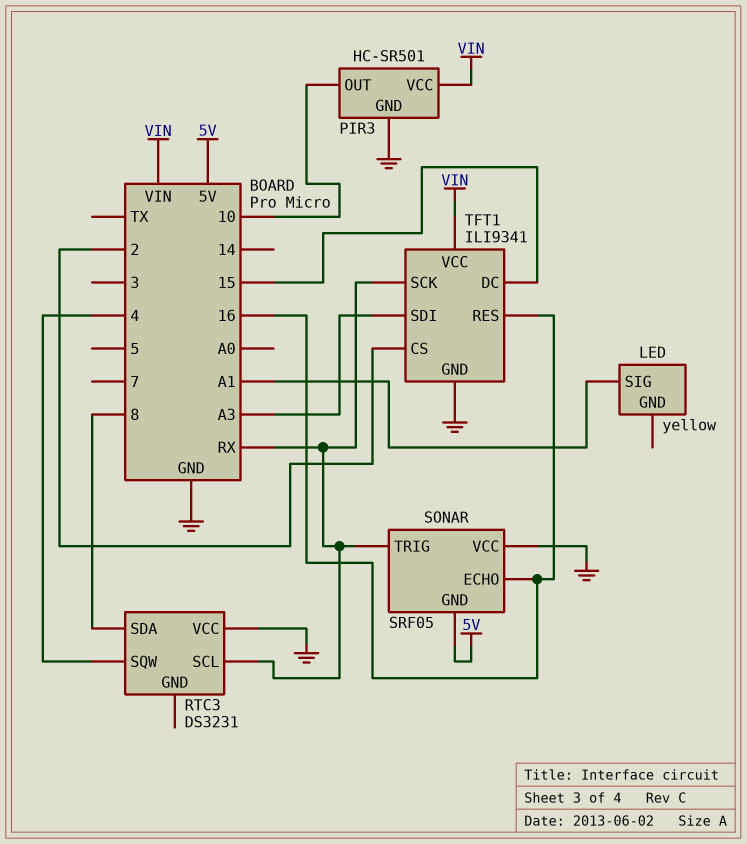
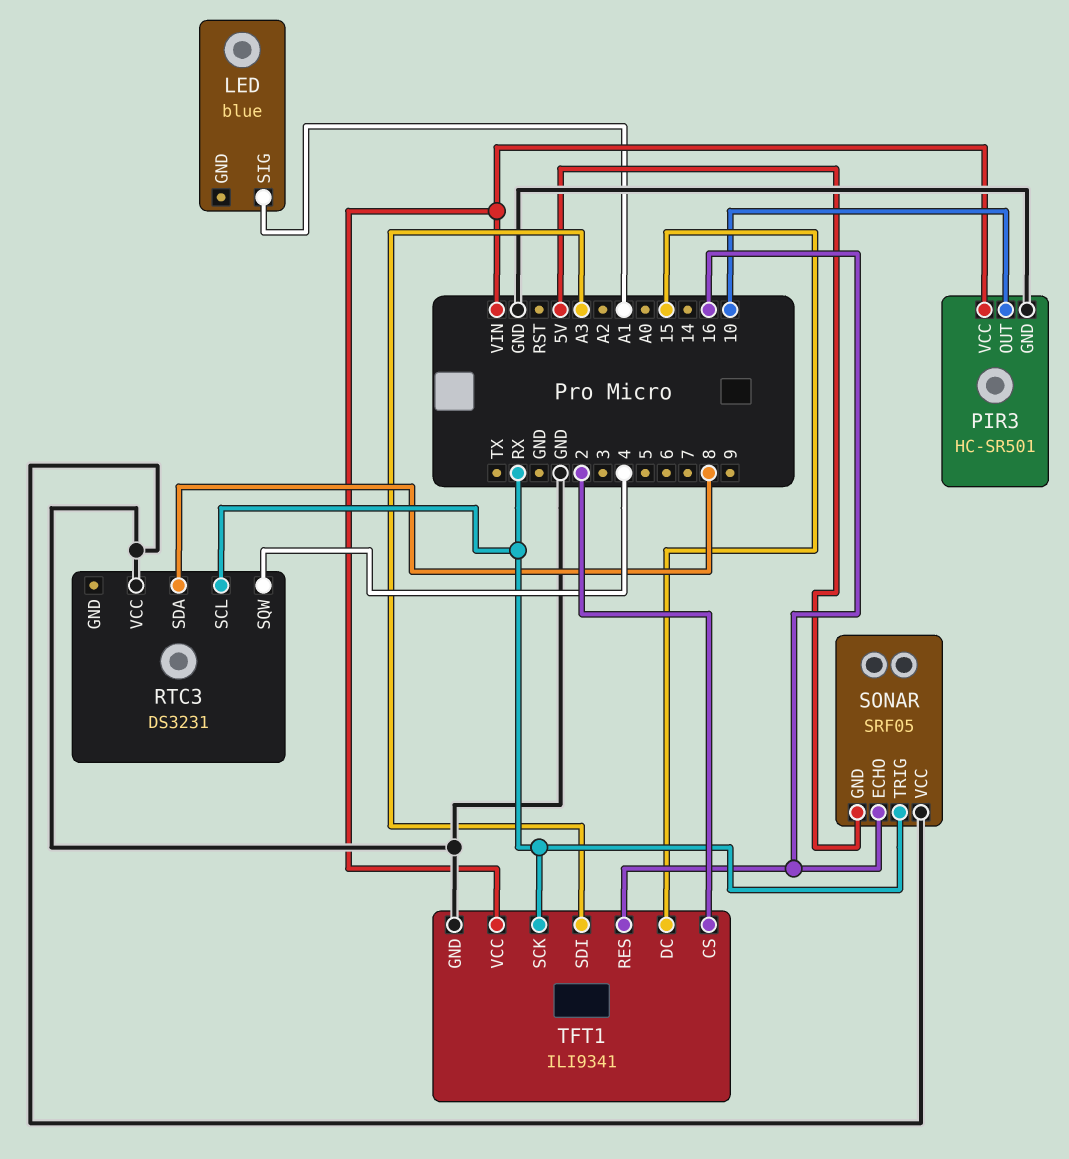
LED: yellow -> blue

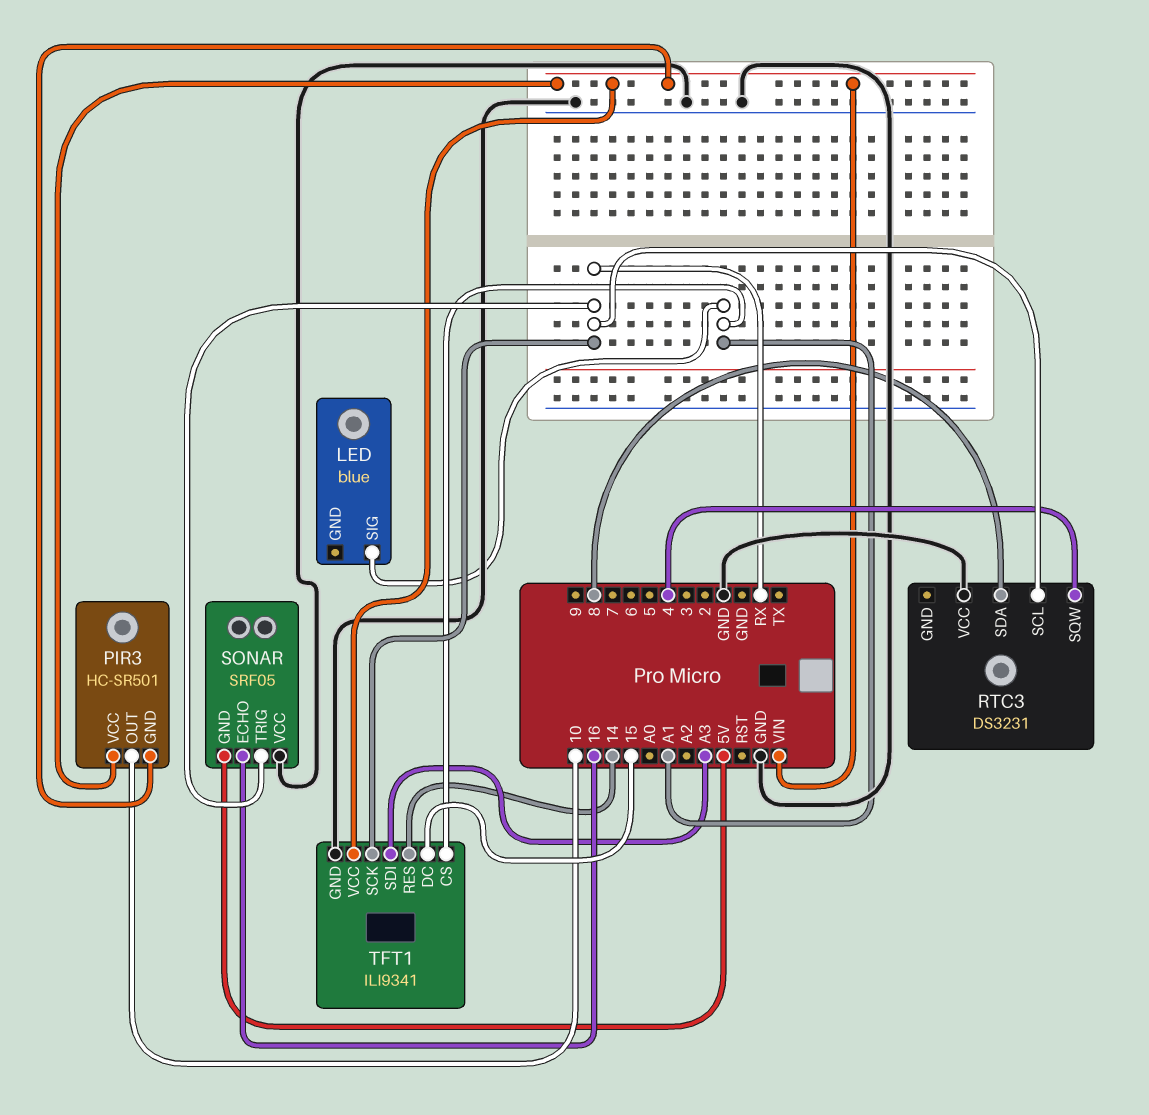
PIR3 pin GND: GND -> VIN
TFT1 pin CS: 2 -> A1
TFT1 pin RES: 16 -> 14

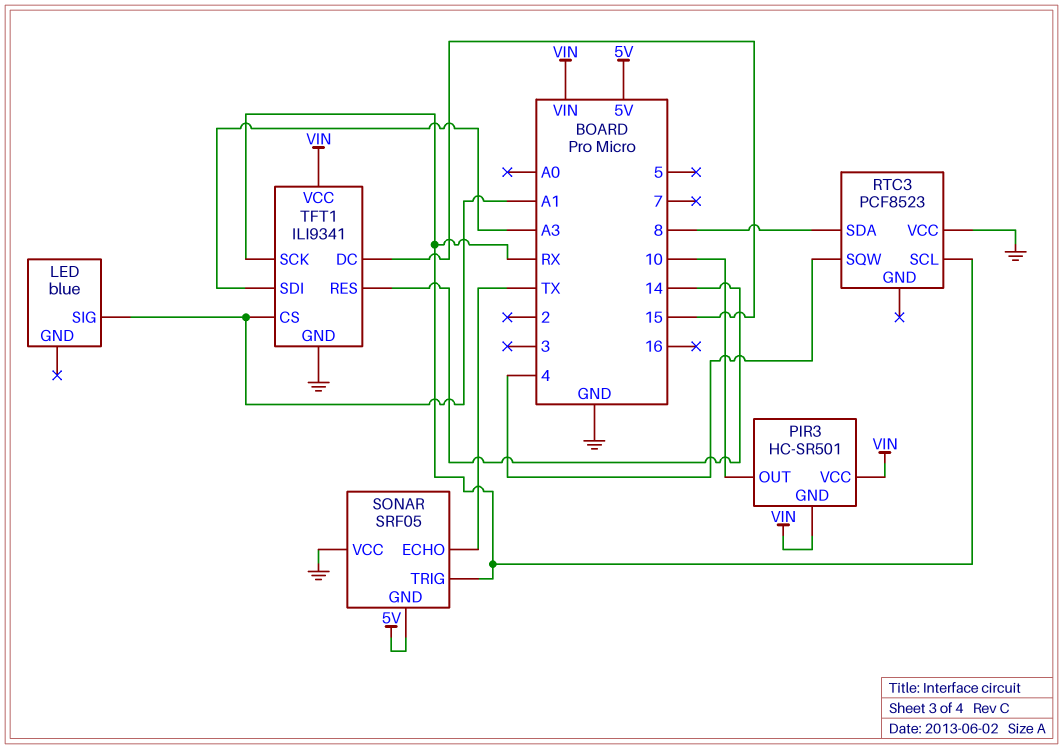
RTC3: DS3231 -> PCF8523
SONAR pin ECHO: 16 -> TX

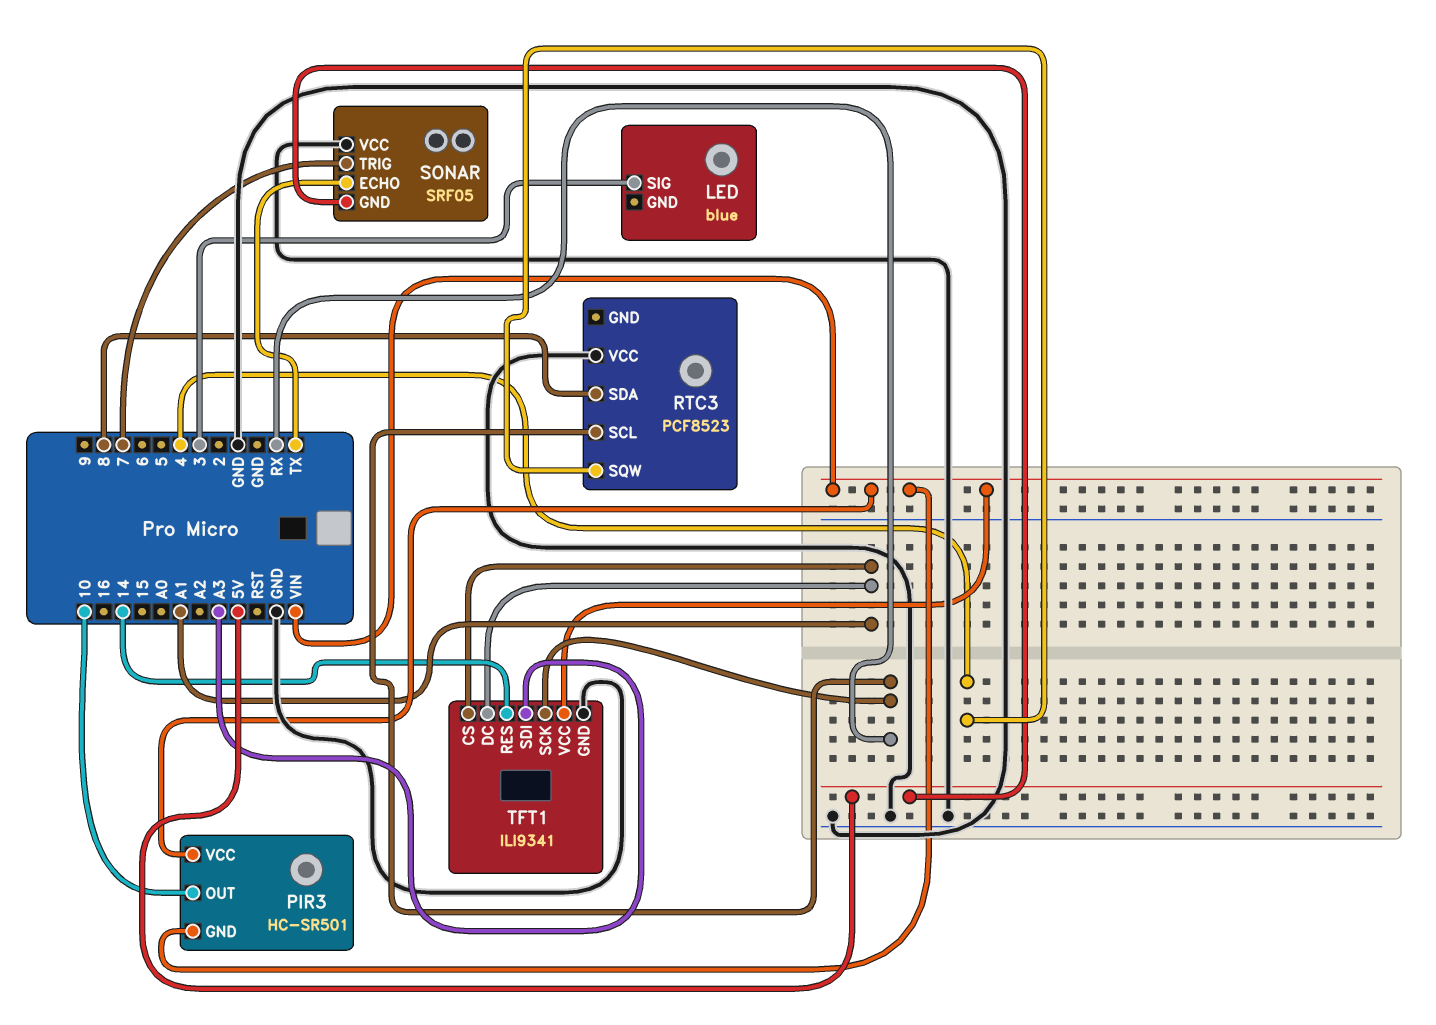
LED pin SIG: A1 -> 3
SONAR pin TRIG: RX -> 7
TFT1 pin DC: 15 -> A1

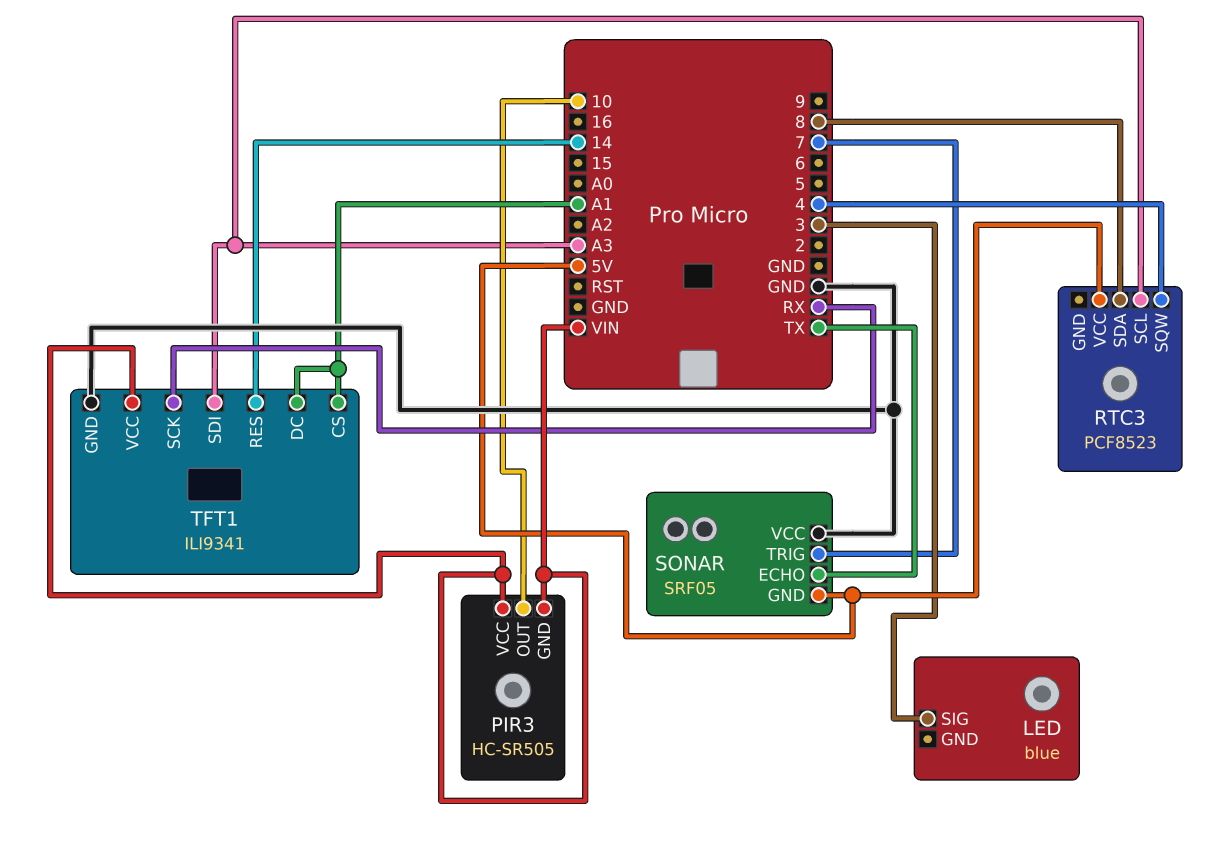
PIR3: HC-SR501 -> HC-SR505
RTC3 pin SCL: RX -> A3
RTC3 pin VCC: GND -> 5V

